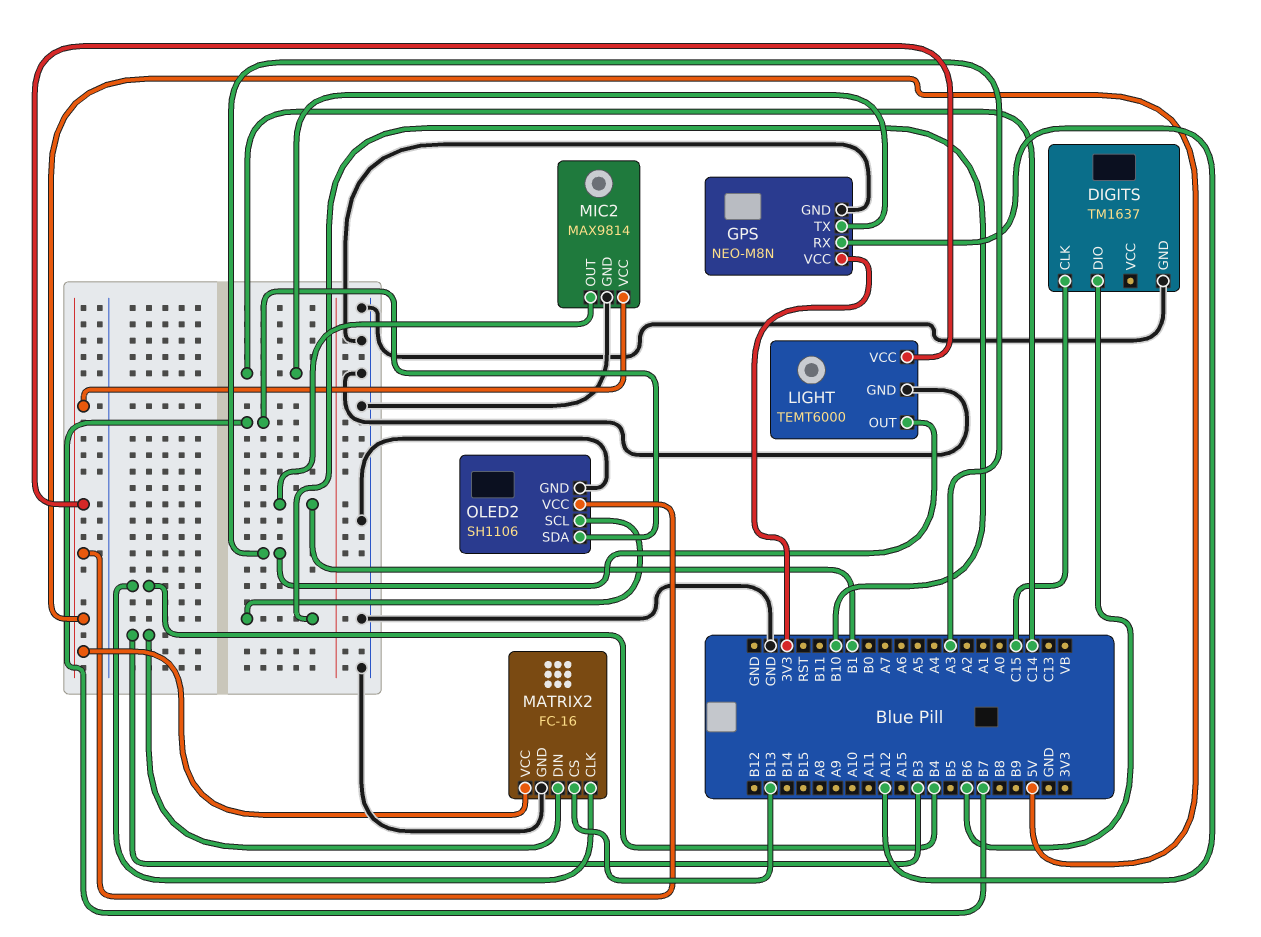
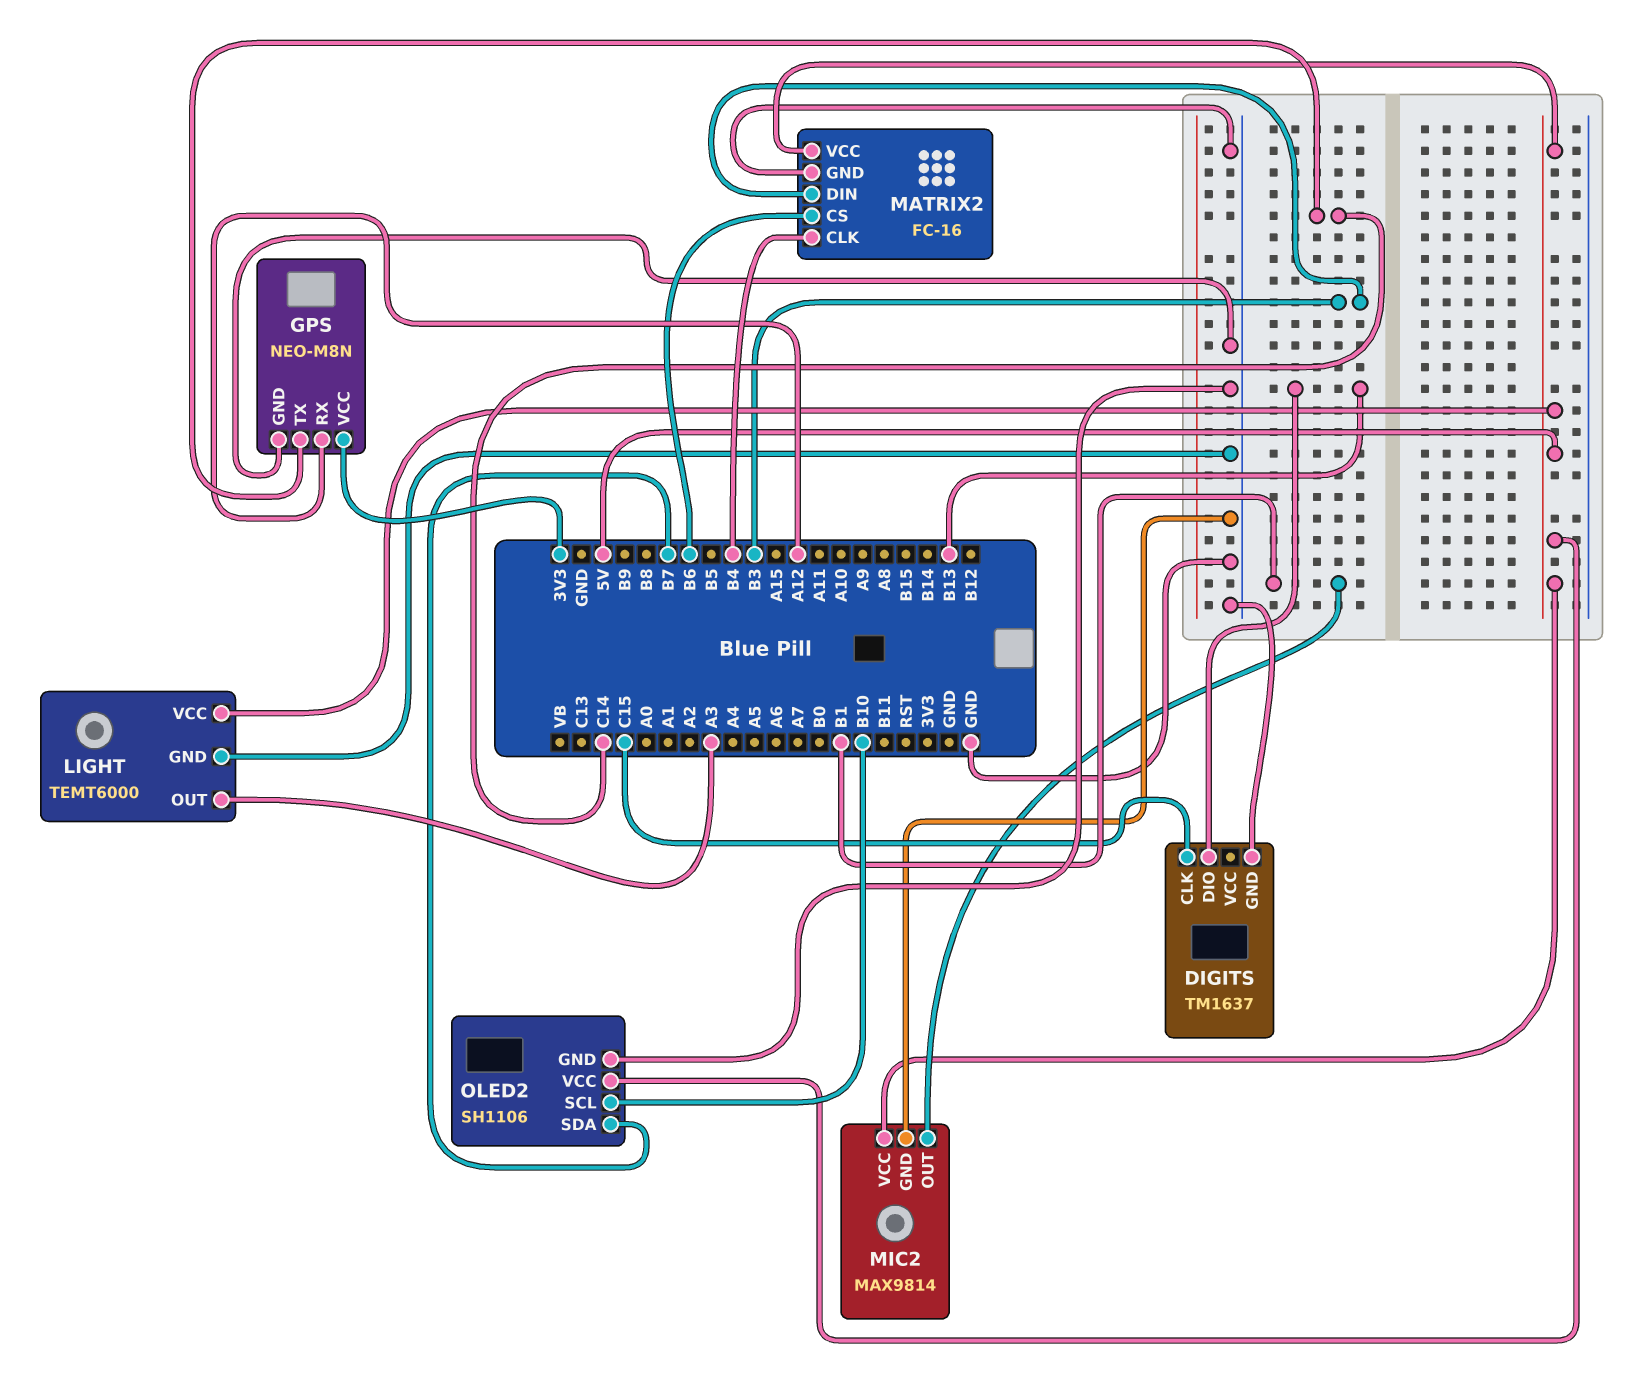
DIGITS pin DIO: B6 -> B13
MATRIX2 pin CS: B13 -> B6

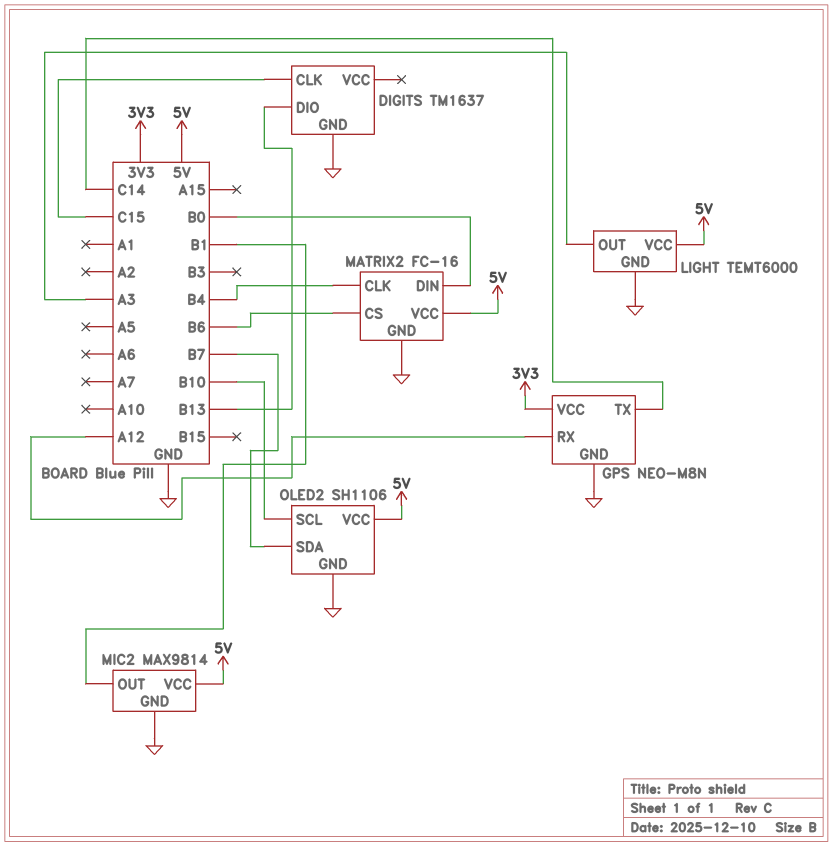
MATRIX2 pin DIN: B3 -> B0

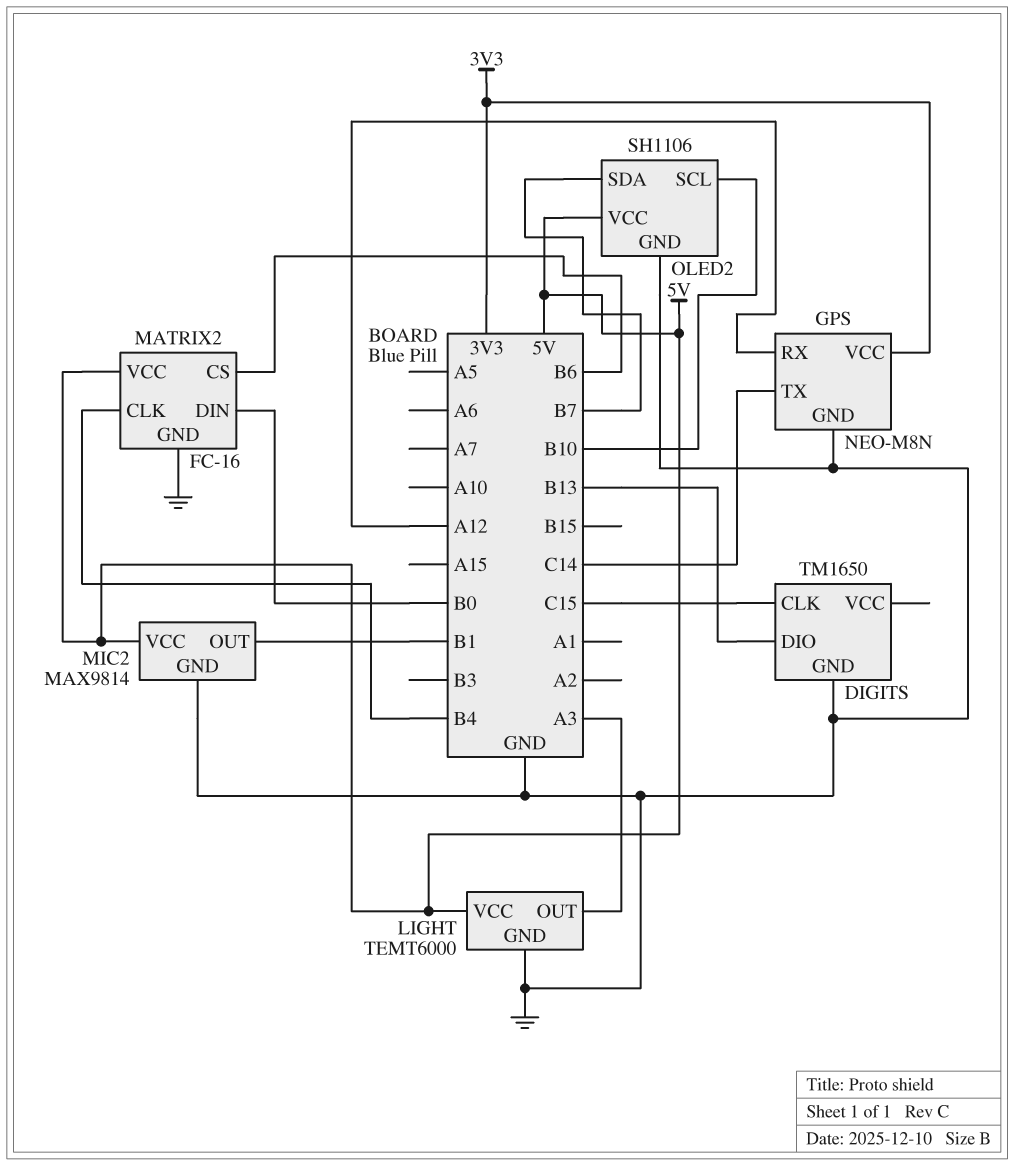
DIGITS: TM1637 -> TM1650

